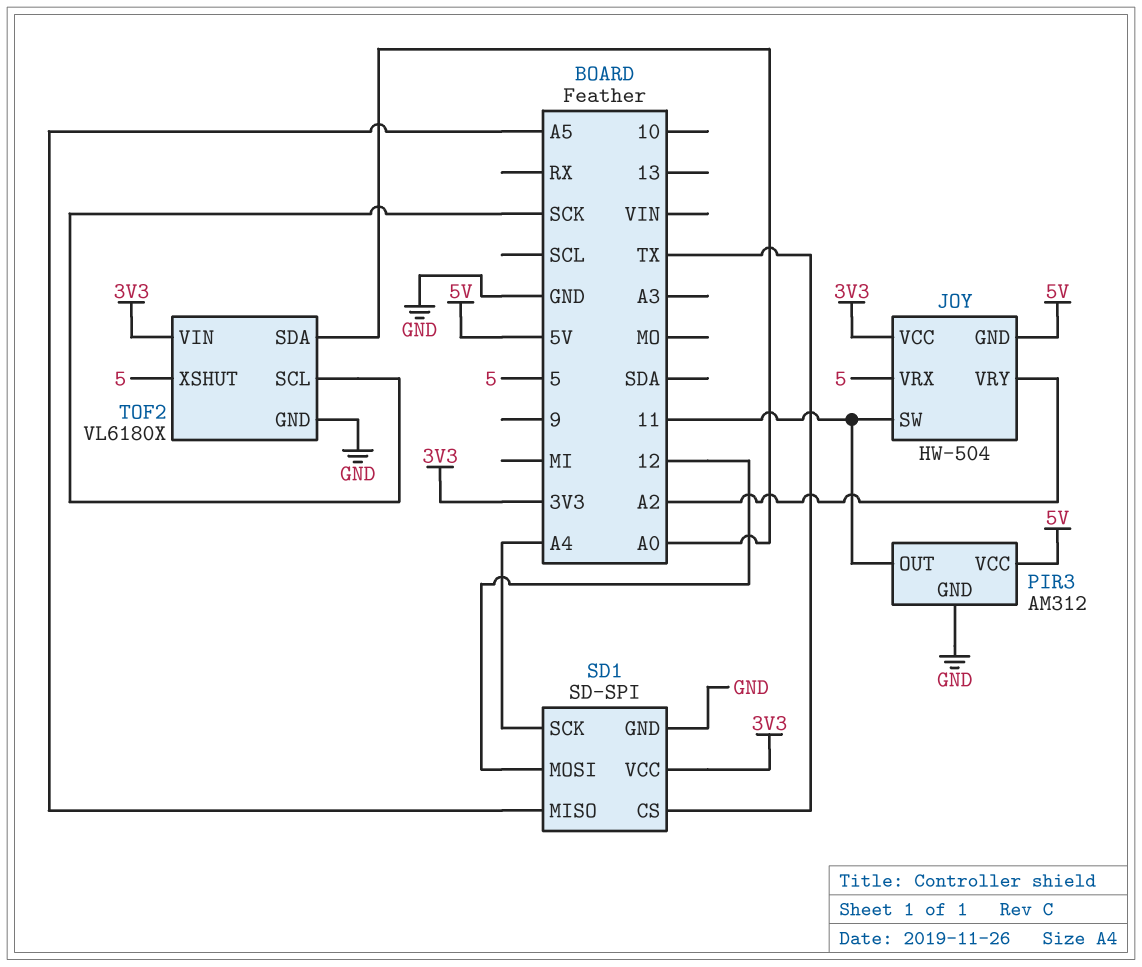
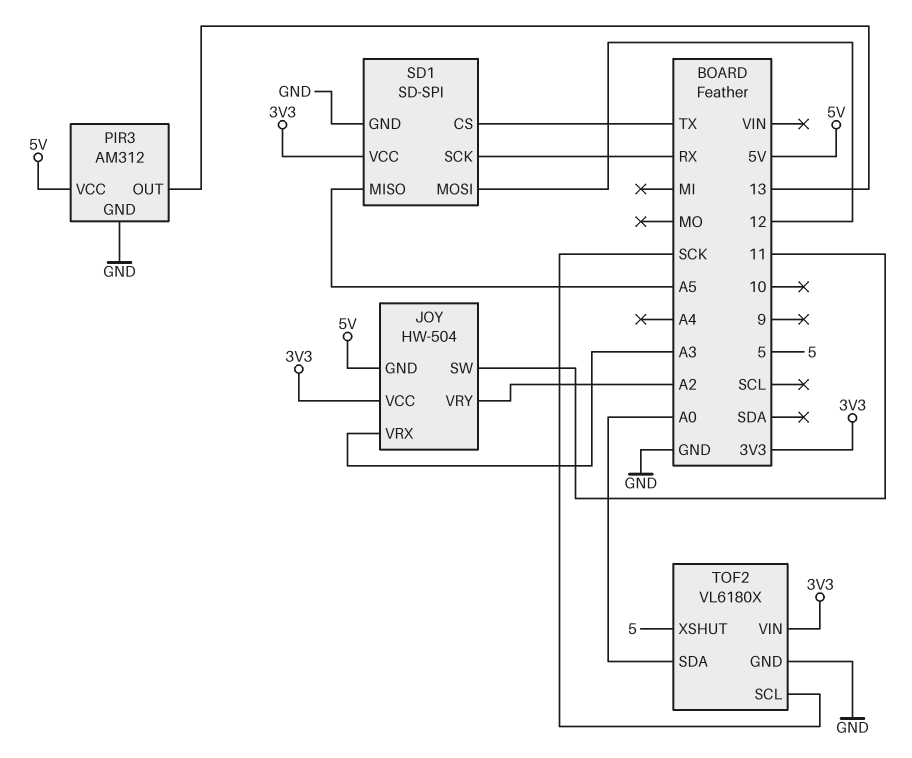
JOY pin VRX: 5 -> A3
PIR3 pin OUT: 11 -> 13
SD1 pin SCK: A4 -> RX

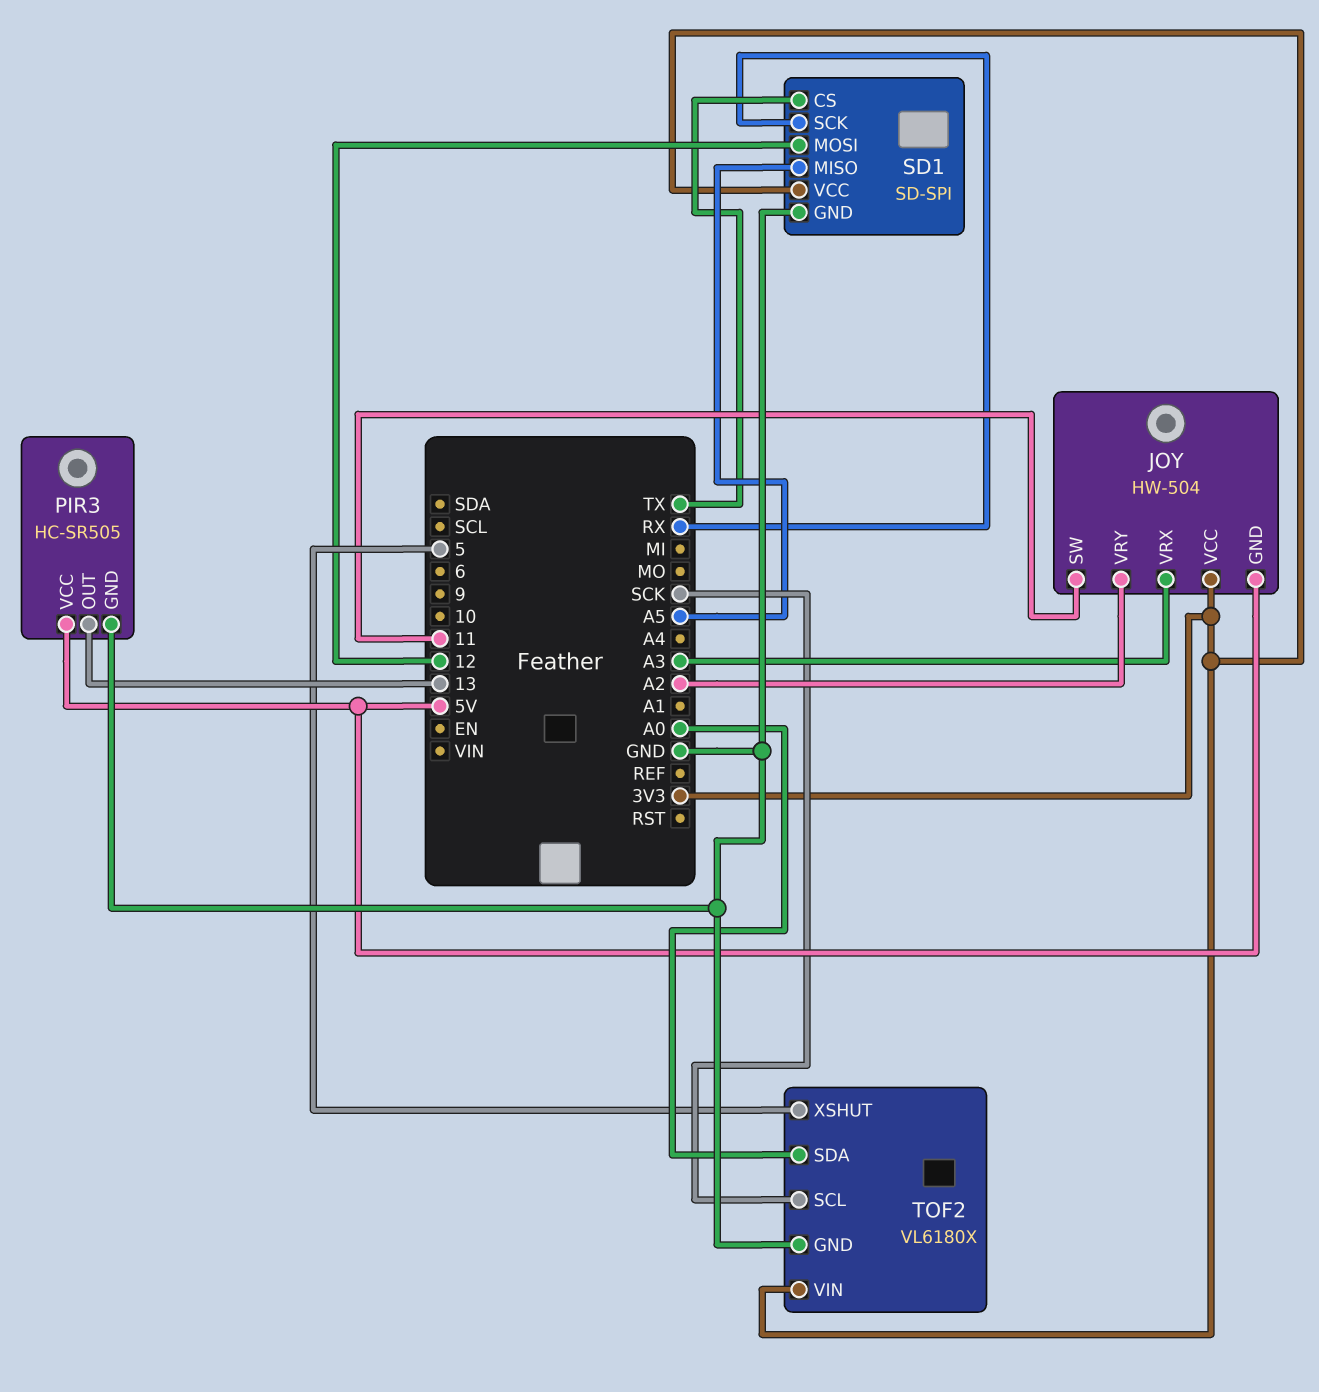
PIR3: AM312 -> HC-SR505

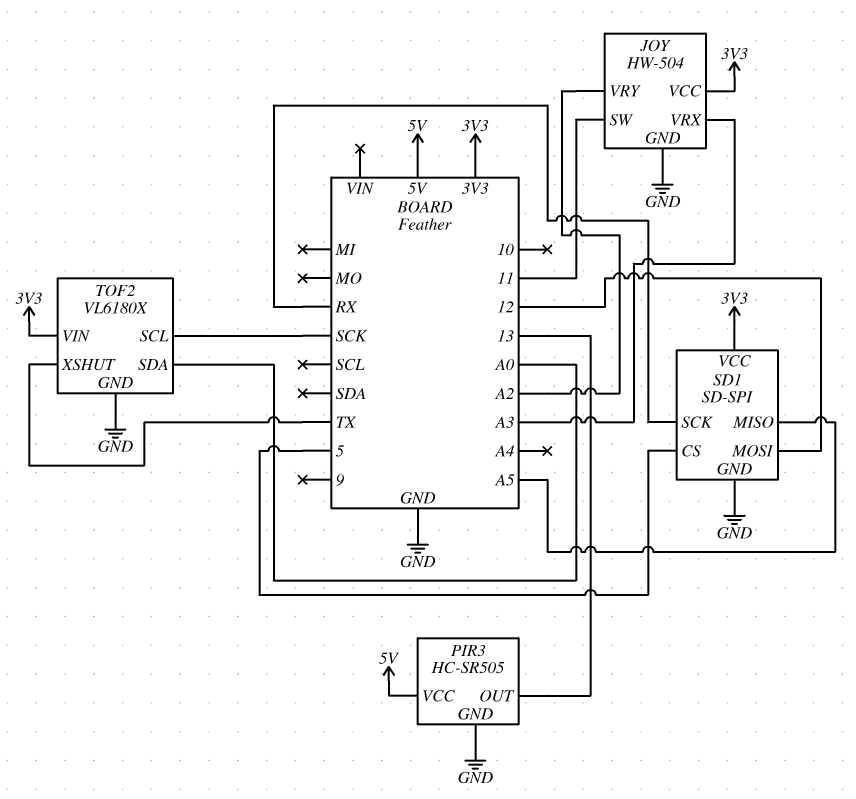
JOY pin GND: 5V -> GND
SD1 pin CS: TX -> 5
TOF2 pin XSHUT: 5 -> TX

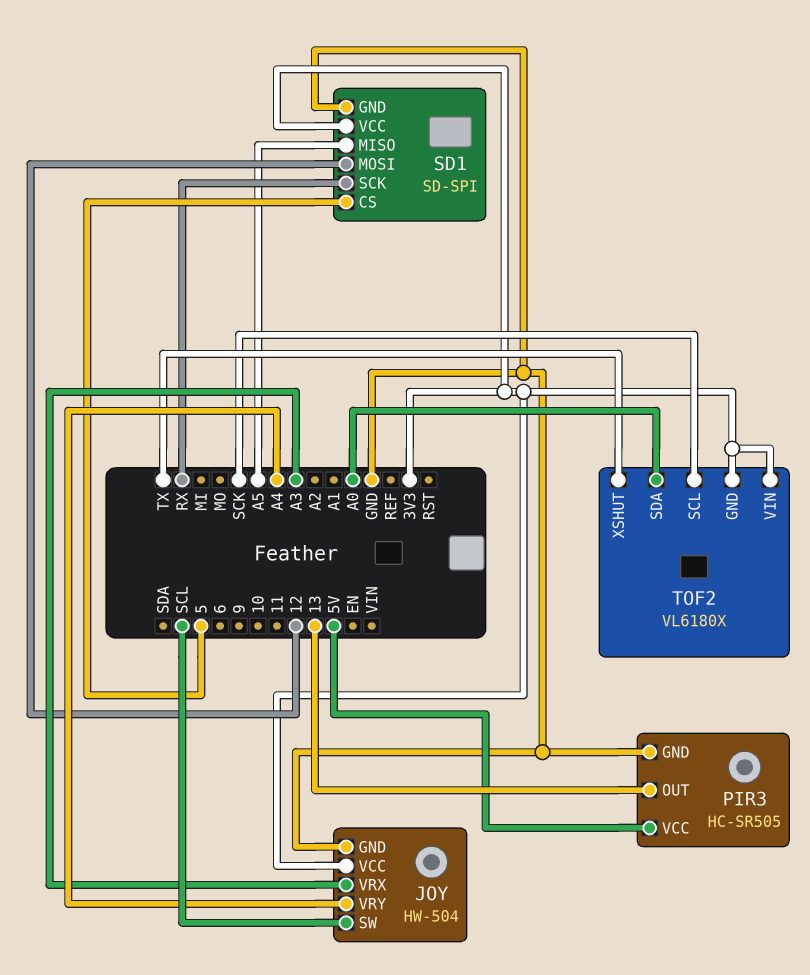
JOY pin SW: 11 -> SCL
JOY pin VRY: A2 -> A4
TOF2 pin GND: GND -> 3V3

